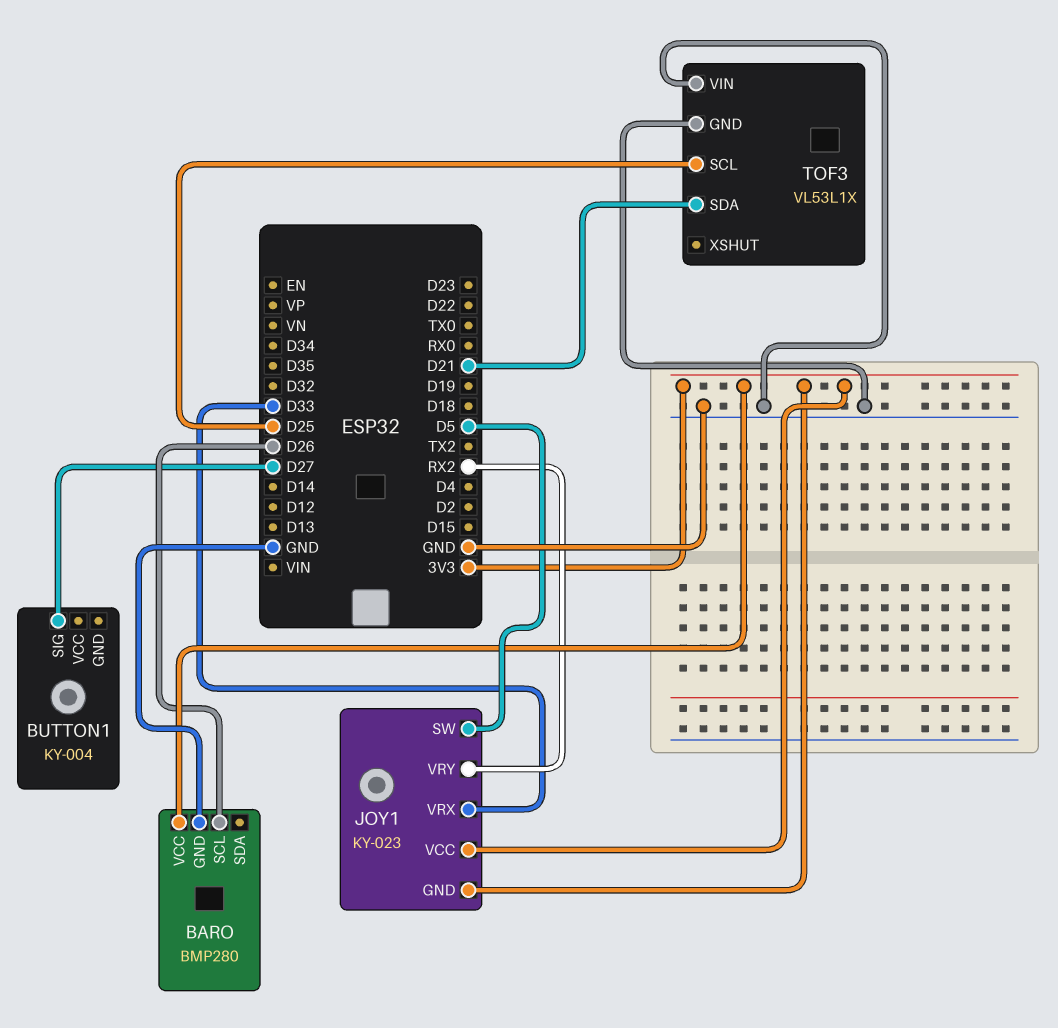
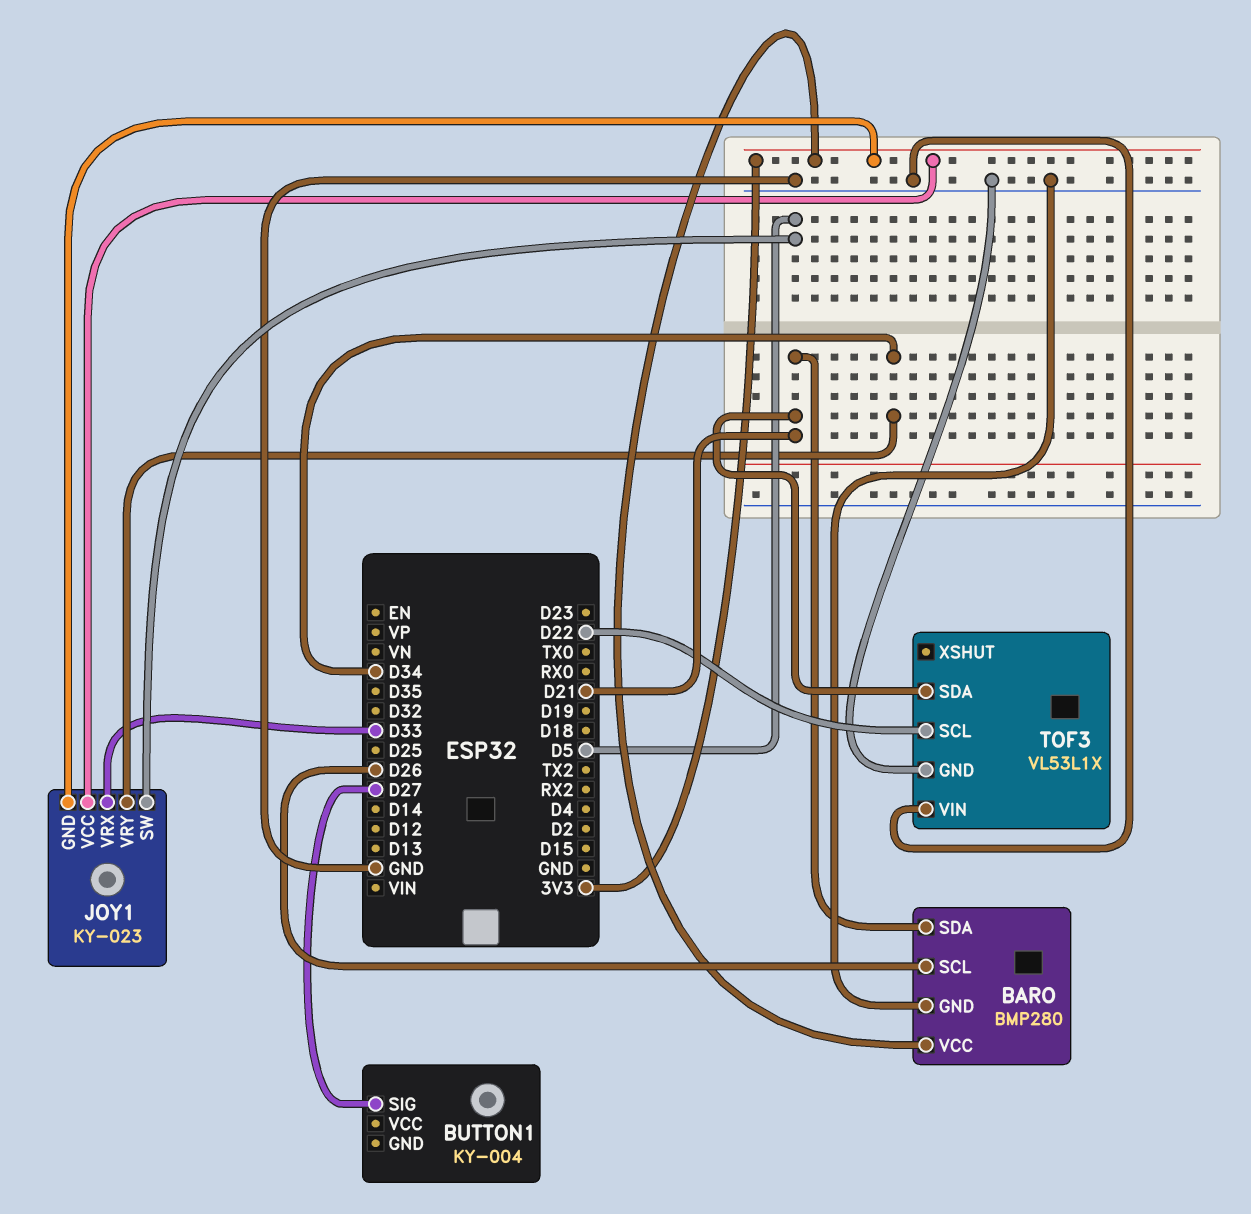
BARO pin SDA: none -> D21
JOY1 pin VRY: RX2 -> D34
TOF3 pin SCL: D25 -> D22

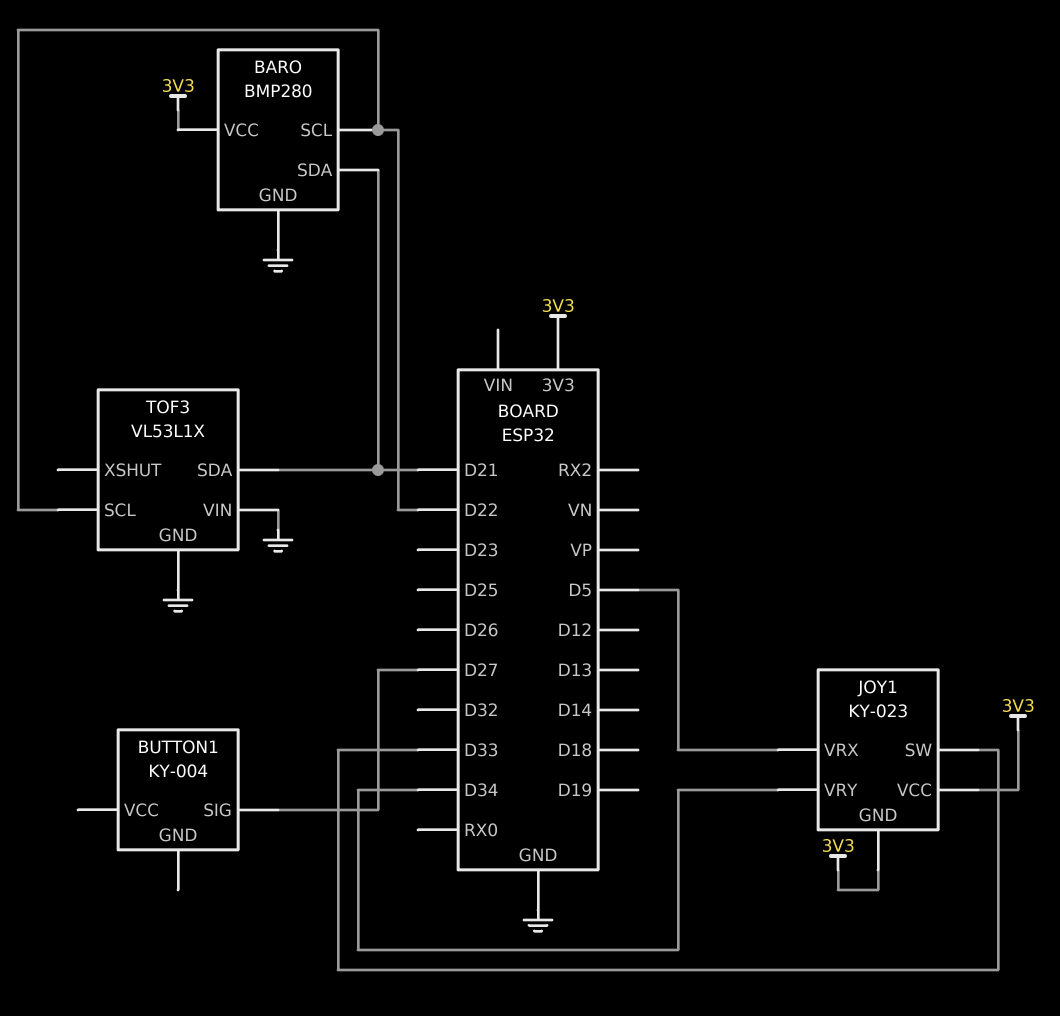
BARO pin SCL: D26 -> D22
JOY1 pin SW: D5 -> D33
JOY1 pin VRX: D33 -> D5

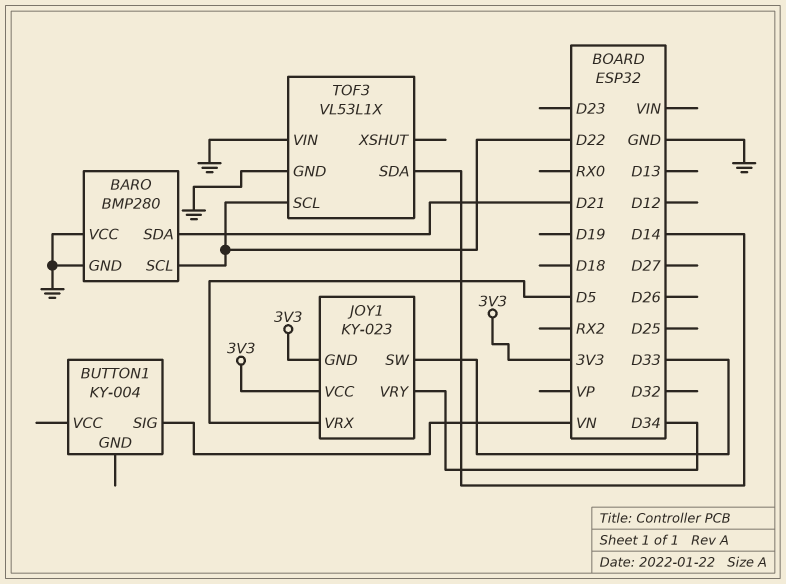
BARO pin VCC: 3V3 -> GND
BUTTON1 pin SIG: D27 -> VN
TOF3 pin SDA: D21 -> D14

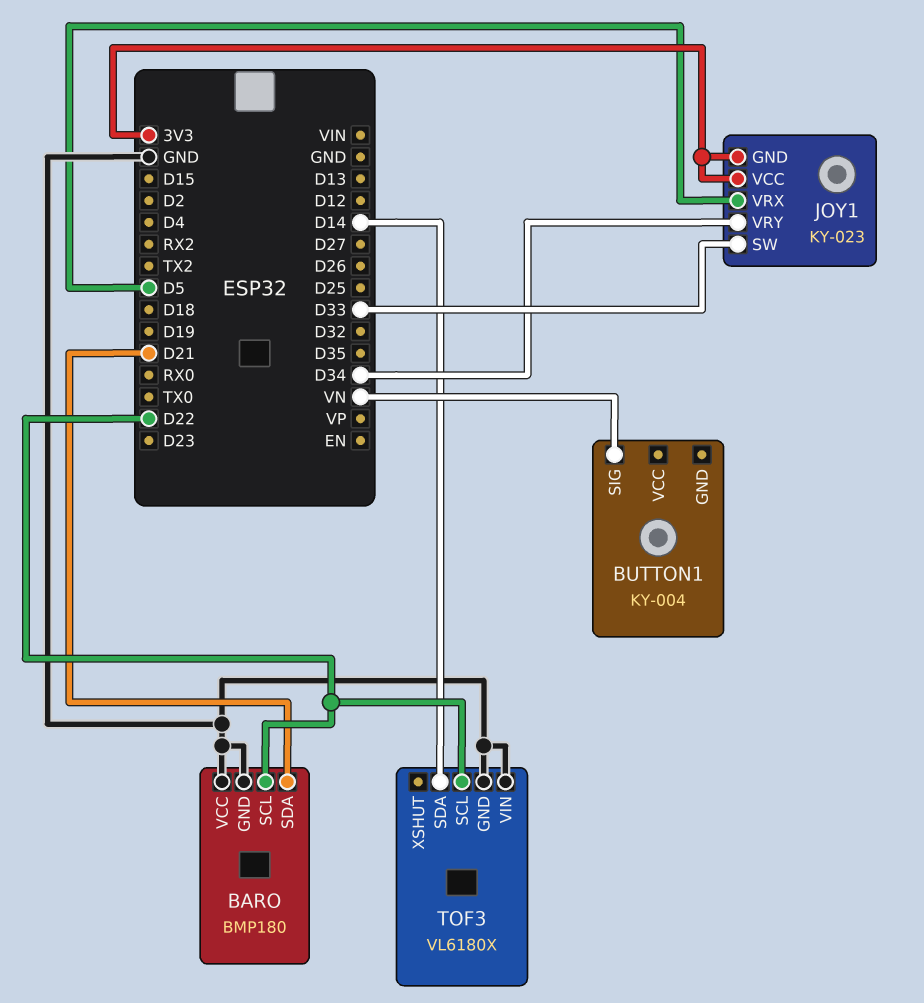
BARO: BMP280 -> BMP180
TOF3: VL53L1X -> VL6180X

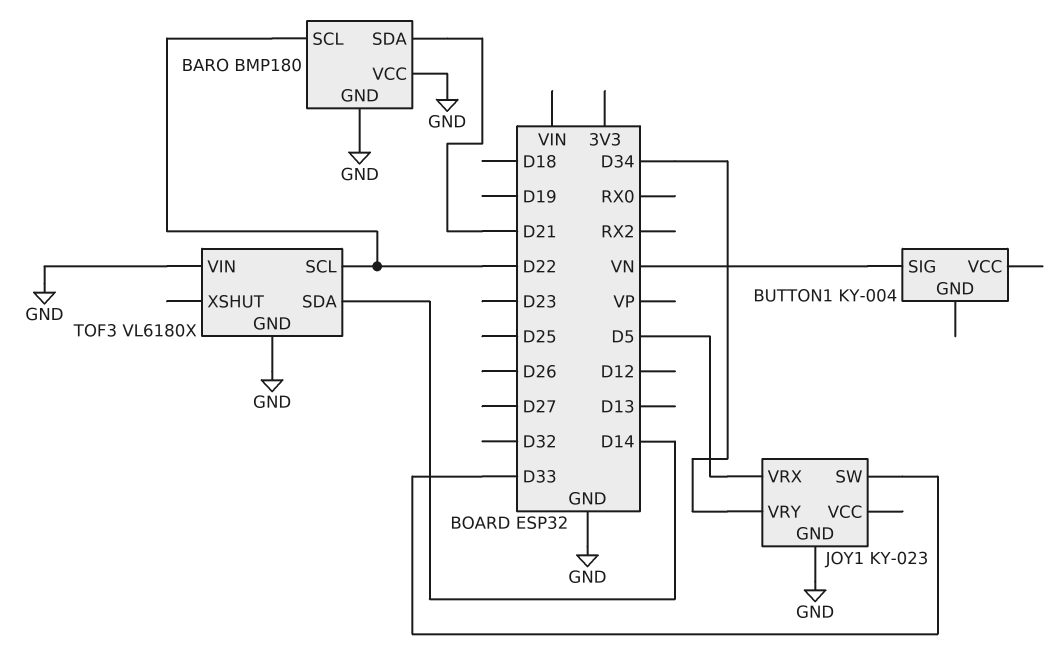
JOY1 pin GND: 3V3 -> GND
JOY1 pin VCC: 3V3 -> none

